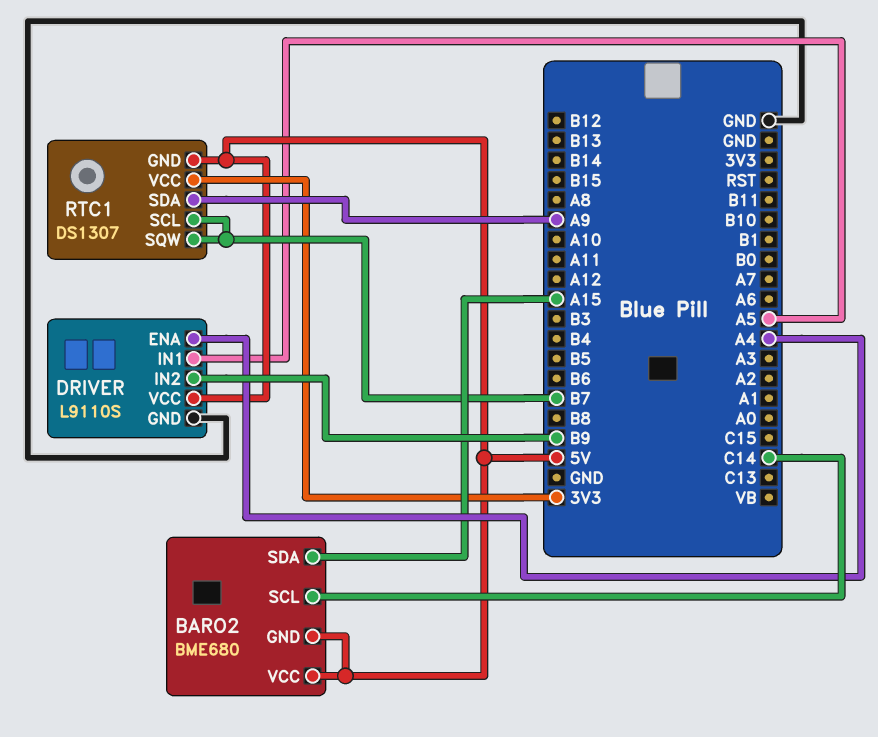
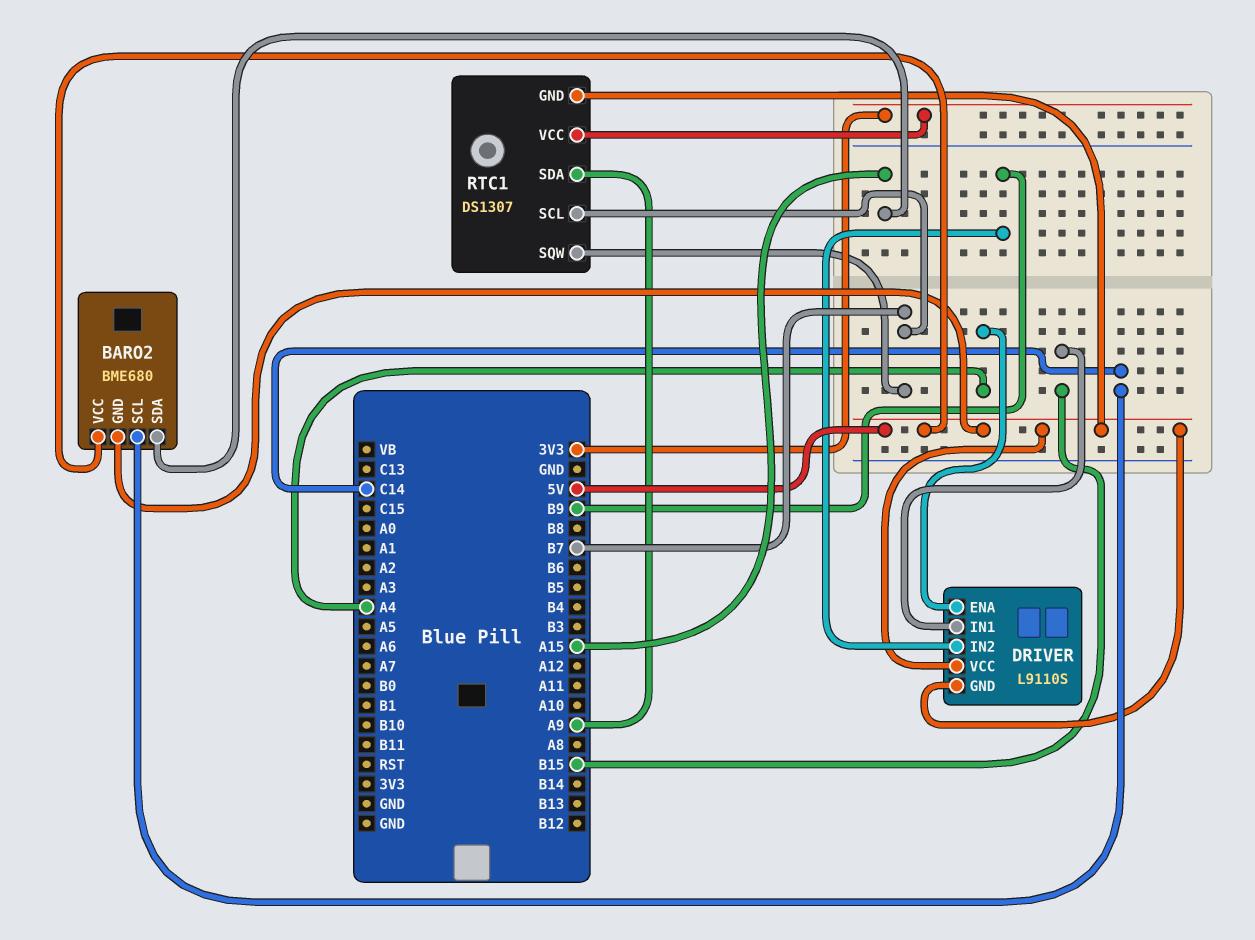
DRIVER pin GND: GND -> 5V
DRIVER pin IN1: A5 -> B15

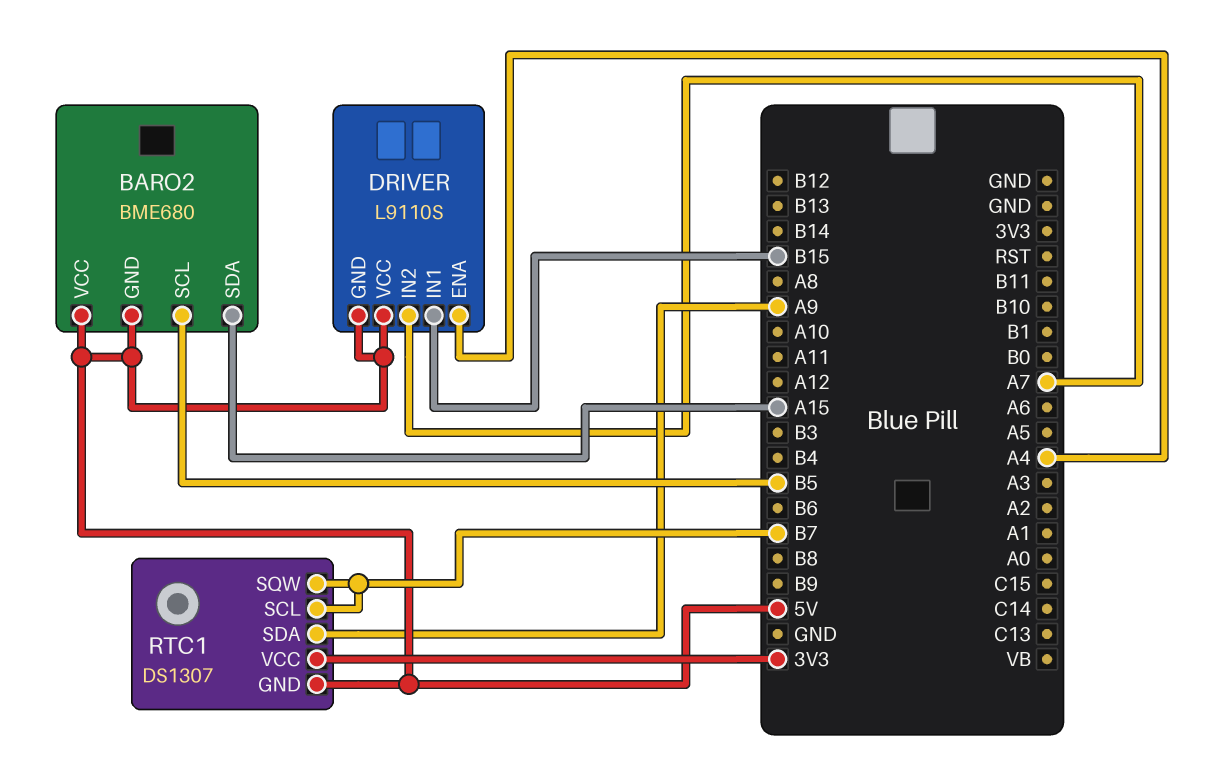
BARO2 pin SCL: C14 -> B5
DRIVER pin IN2: B9 -> A7

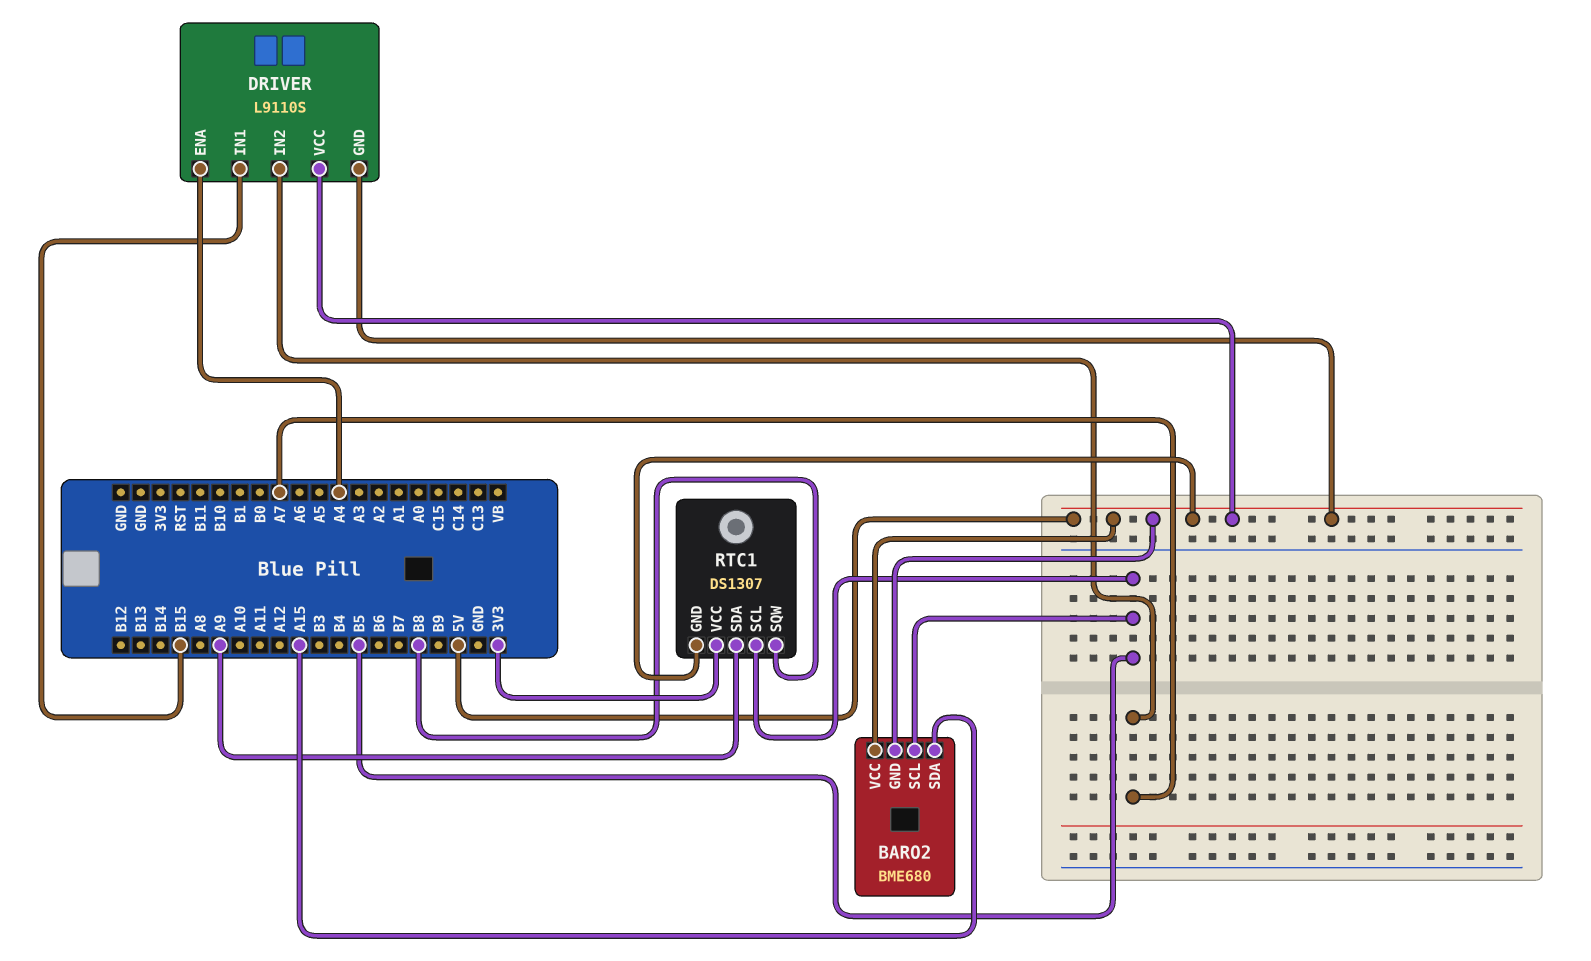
RTC1 pin SCL: B7 -> B5
RTC1 pin SQW: B7 -> B8

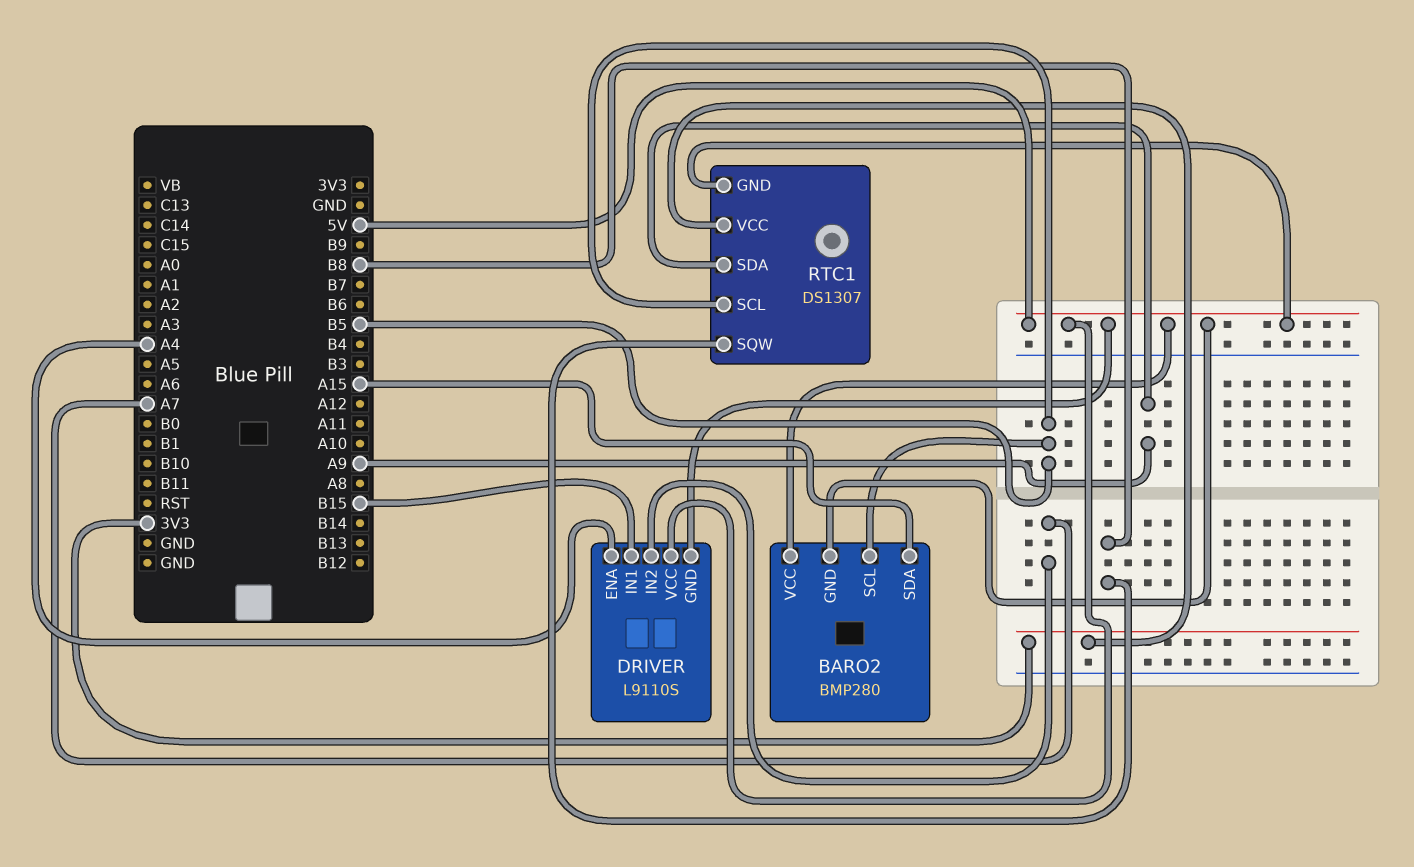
BARO2: BME680 -> BMP280

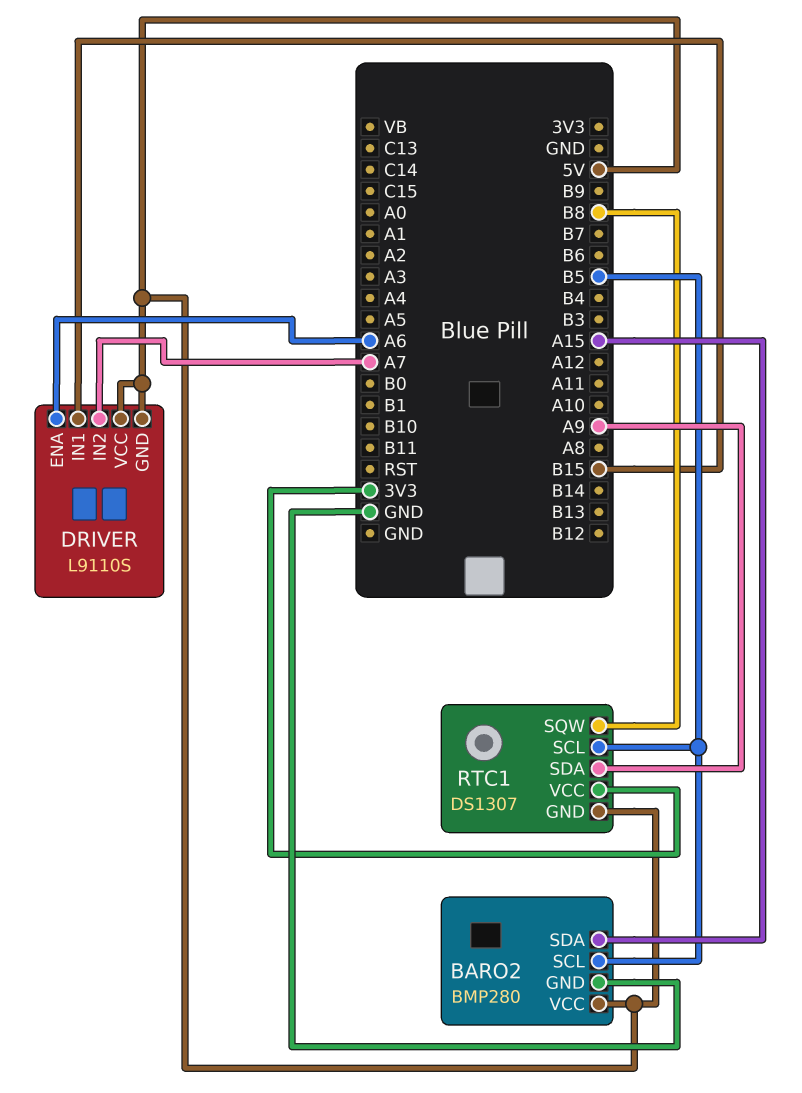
BARO2 pin GND: 5V -> GND
DRIVER pin ENA: A4 -> A6

